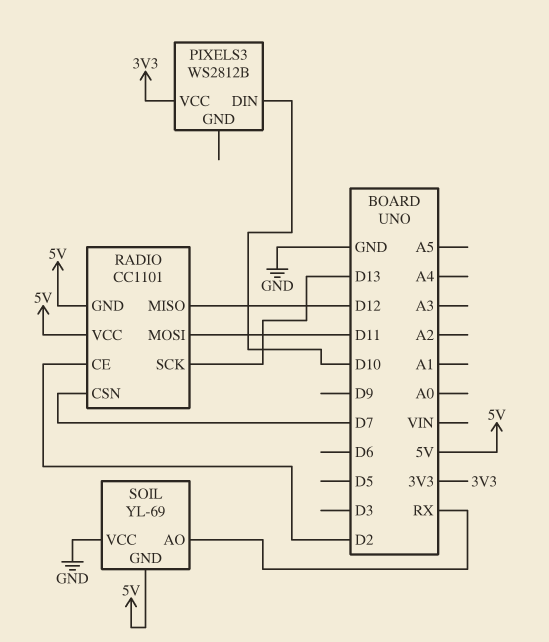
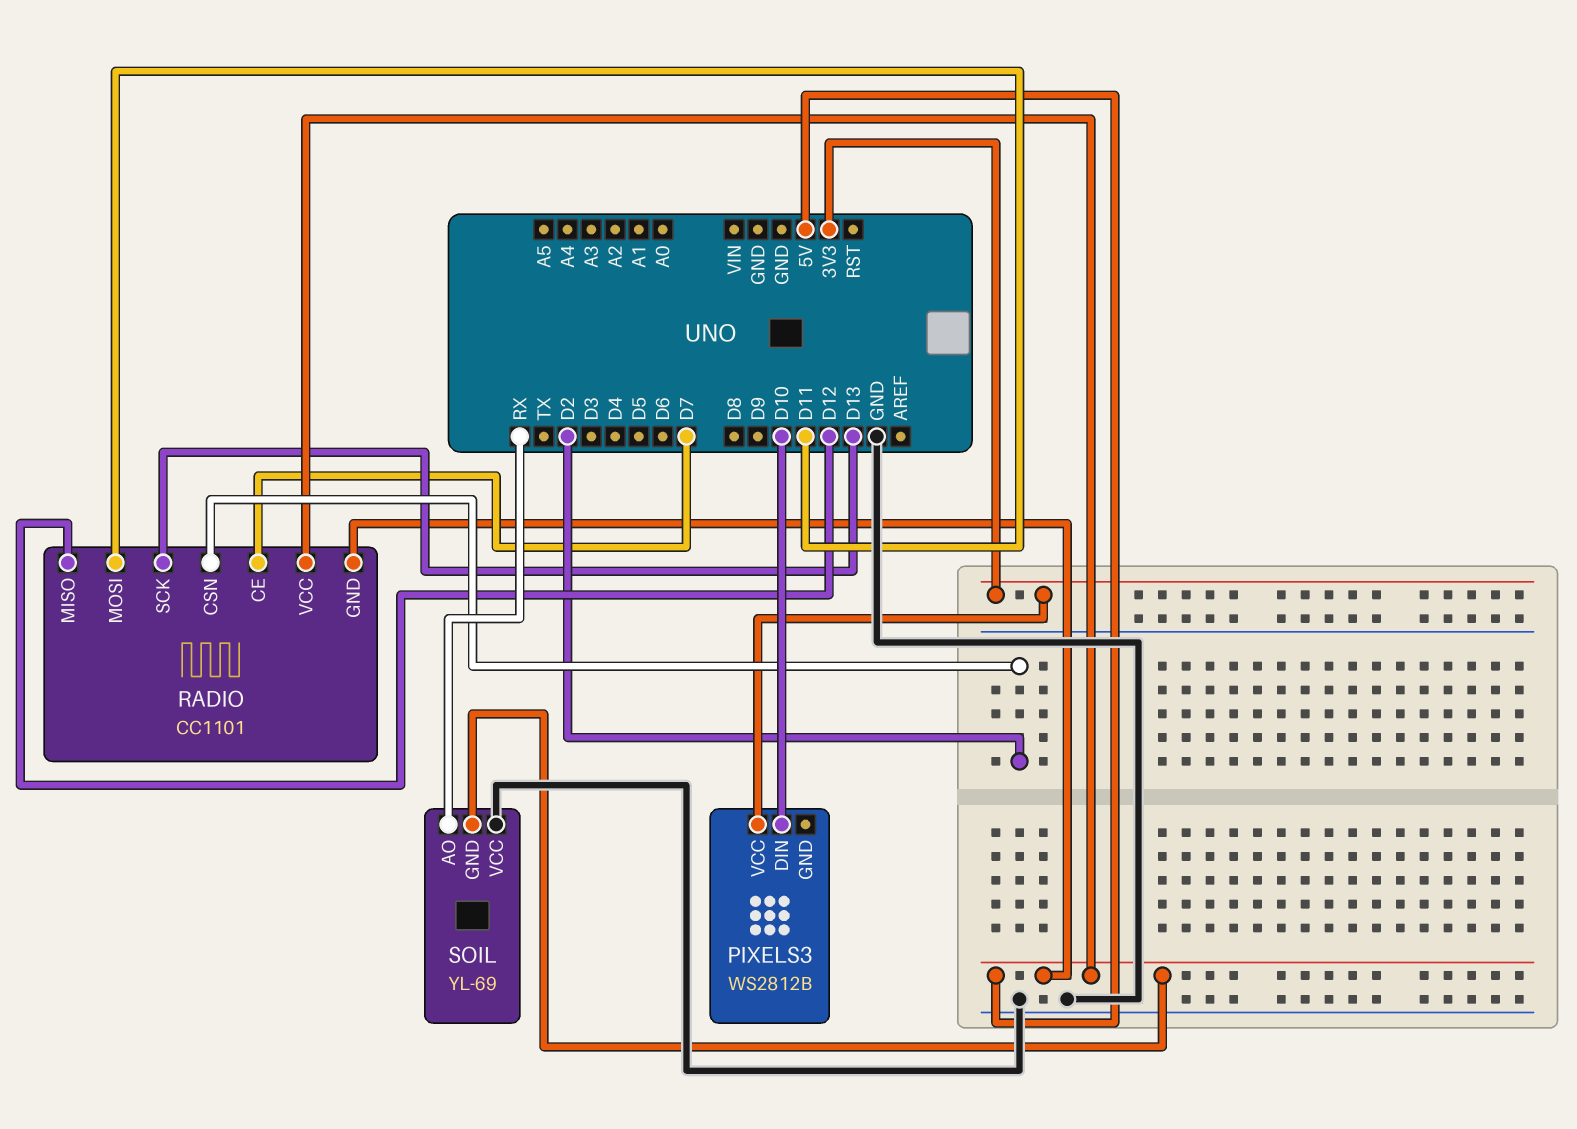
RADIO pin CE: D2 -> D7
RADIO pin CSN: D7 -> D2

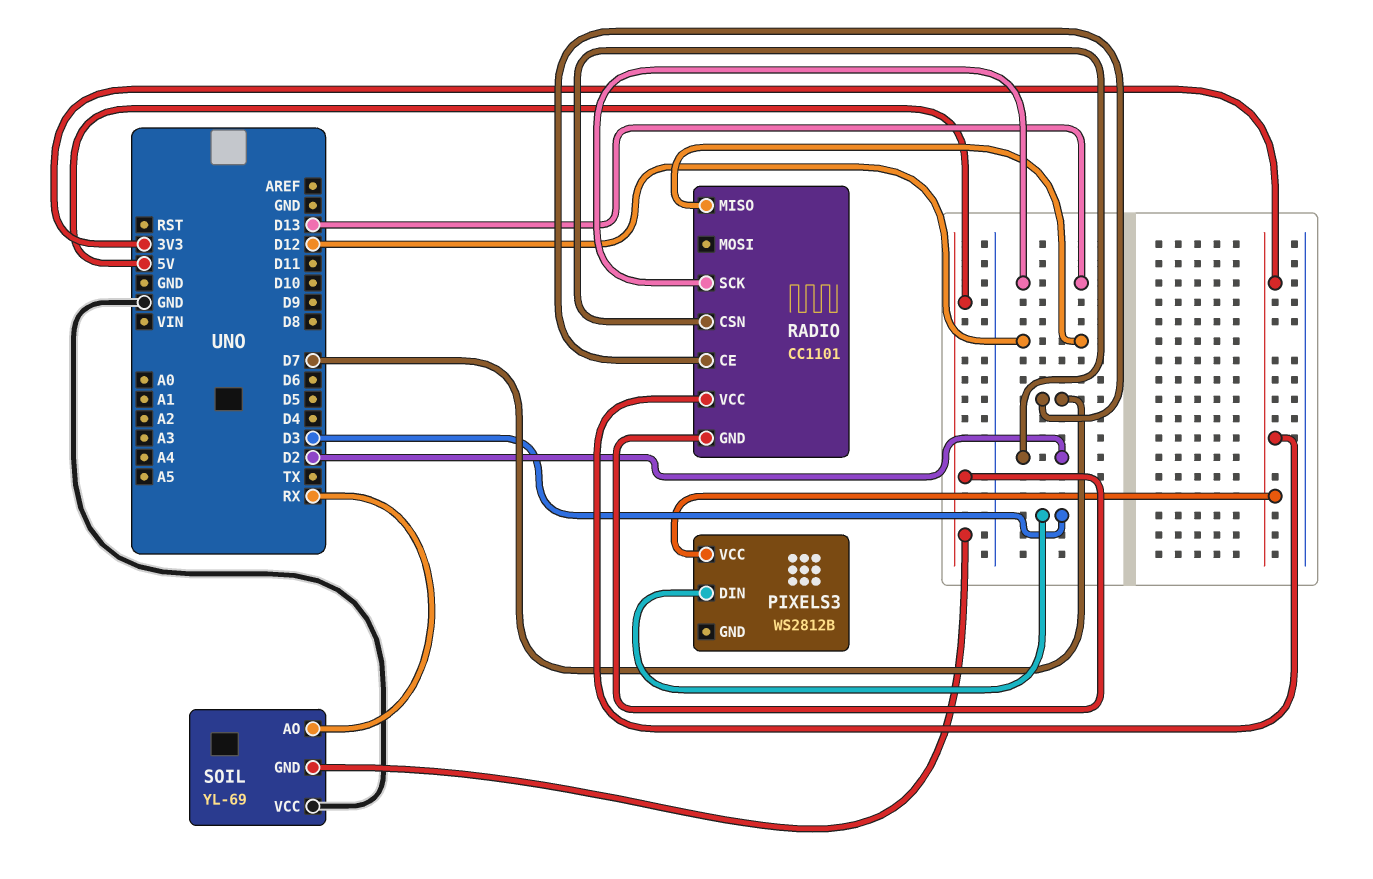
PIXELS3 pin DIN: D10 -> D3
RADIO pin MOSI: D11 -> none
RADIO pin VCC: 5V -> 3V3

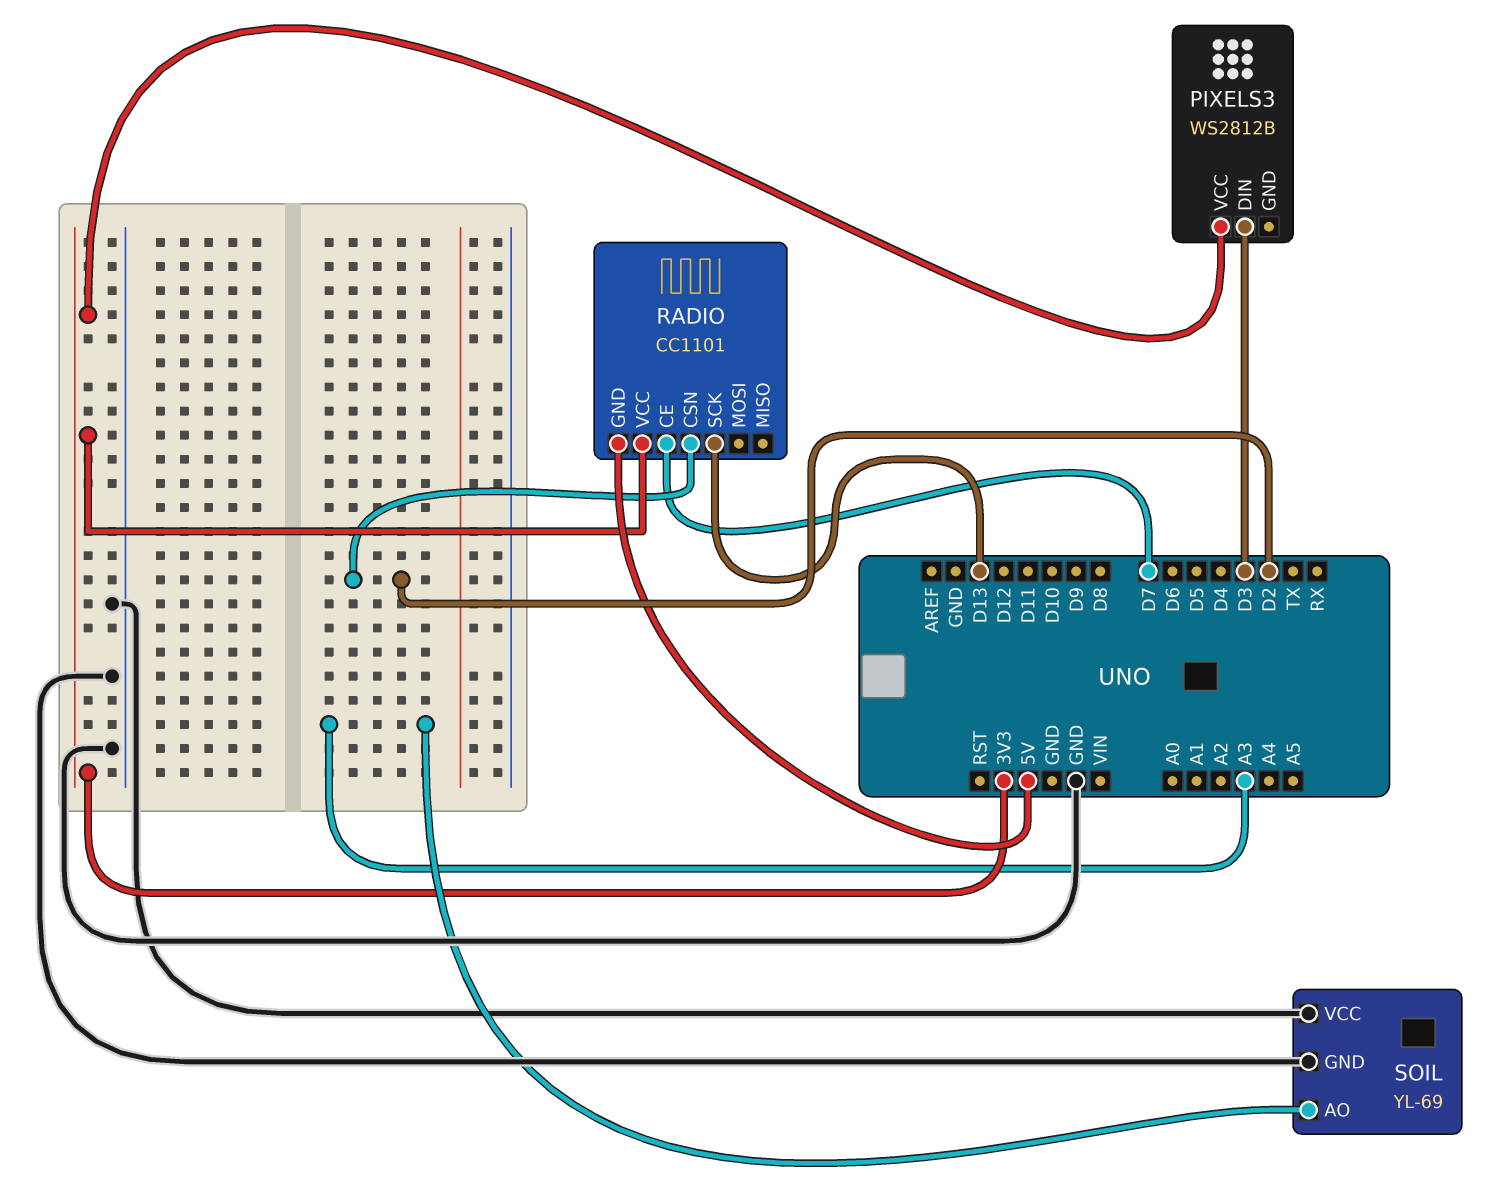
RADIO pin MISO: D12 -> none
SOIL pin AO: RX -> A3
SOIL pin GND: 5V -> GND

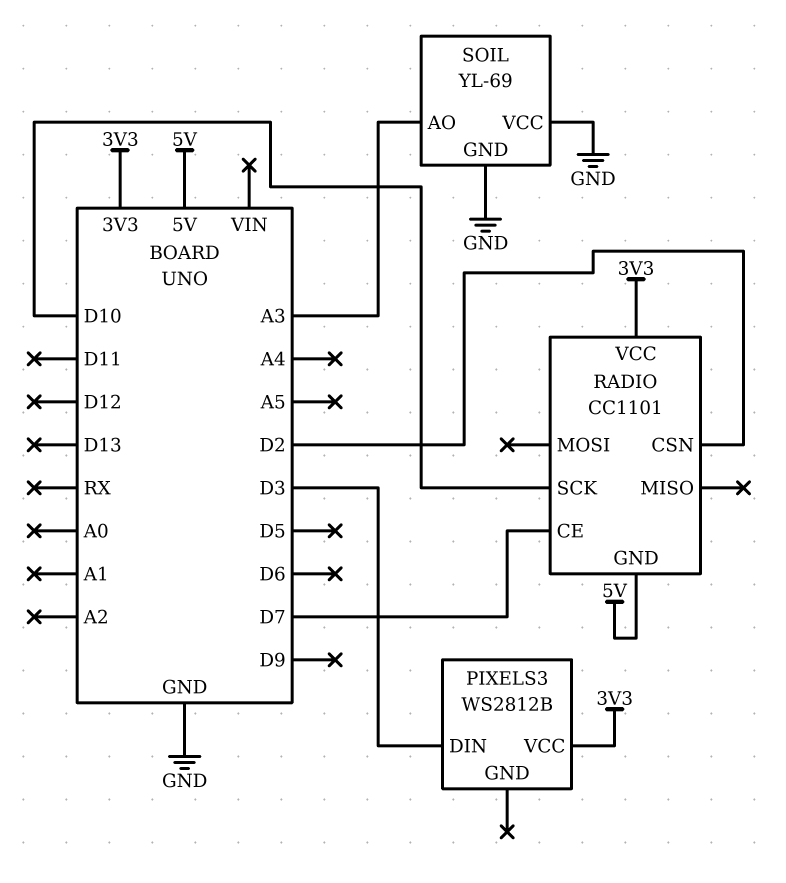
RADIO pin SCK: D13 -> D10

